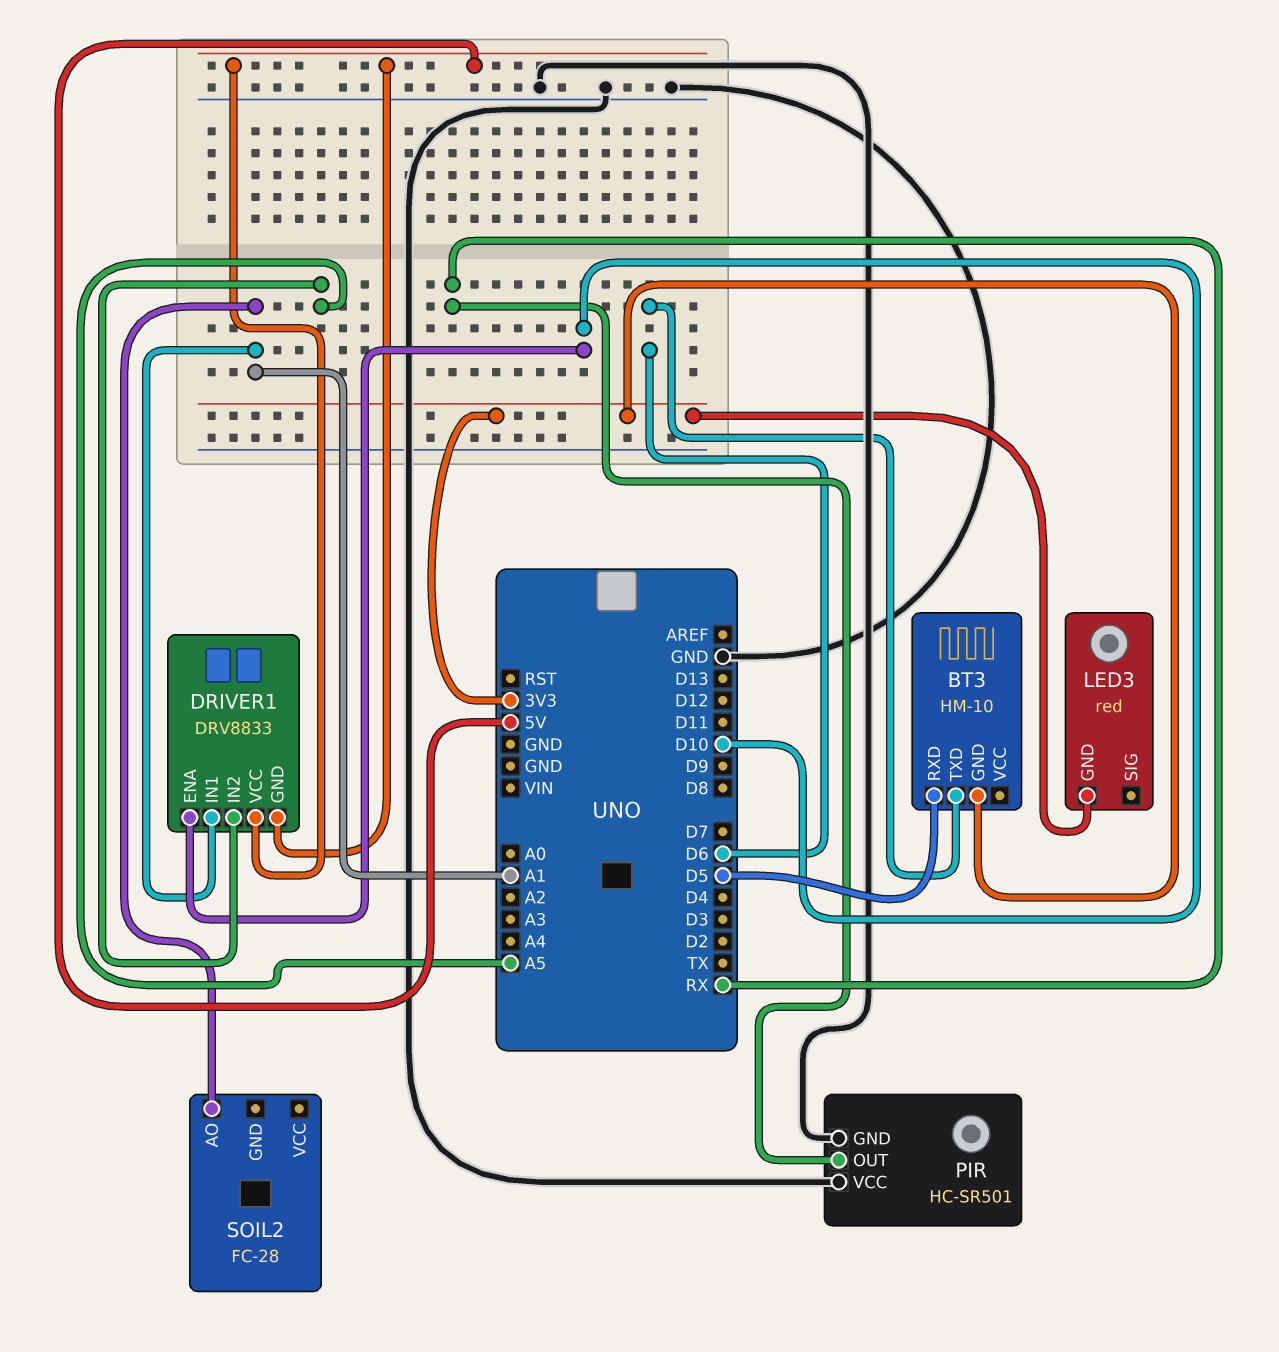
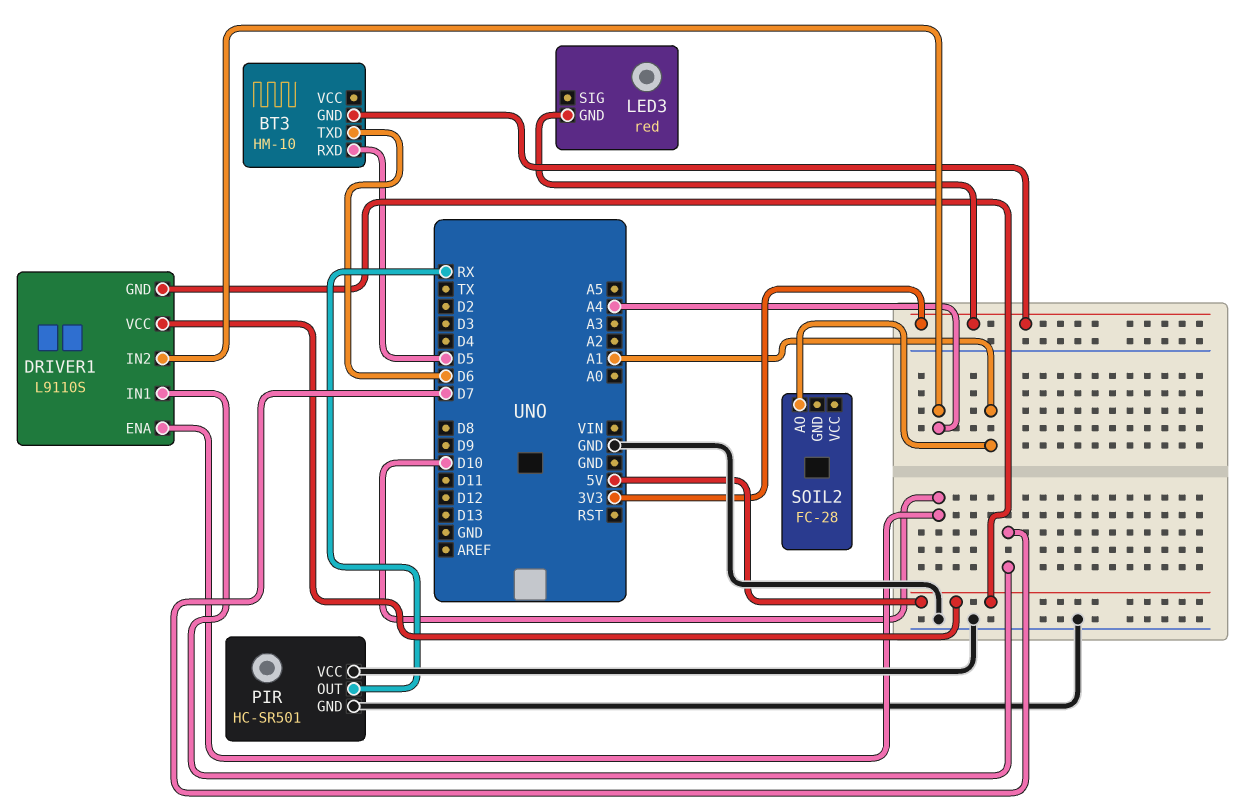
DRIVER1: DRV8833 -> L9110S
DRIVER1 pin IN1: A1 -> D7
DRIVER1 pin IN2: A5 -> A4

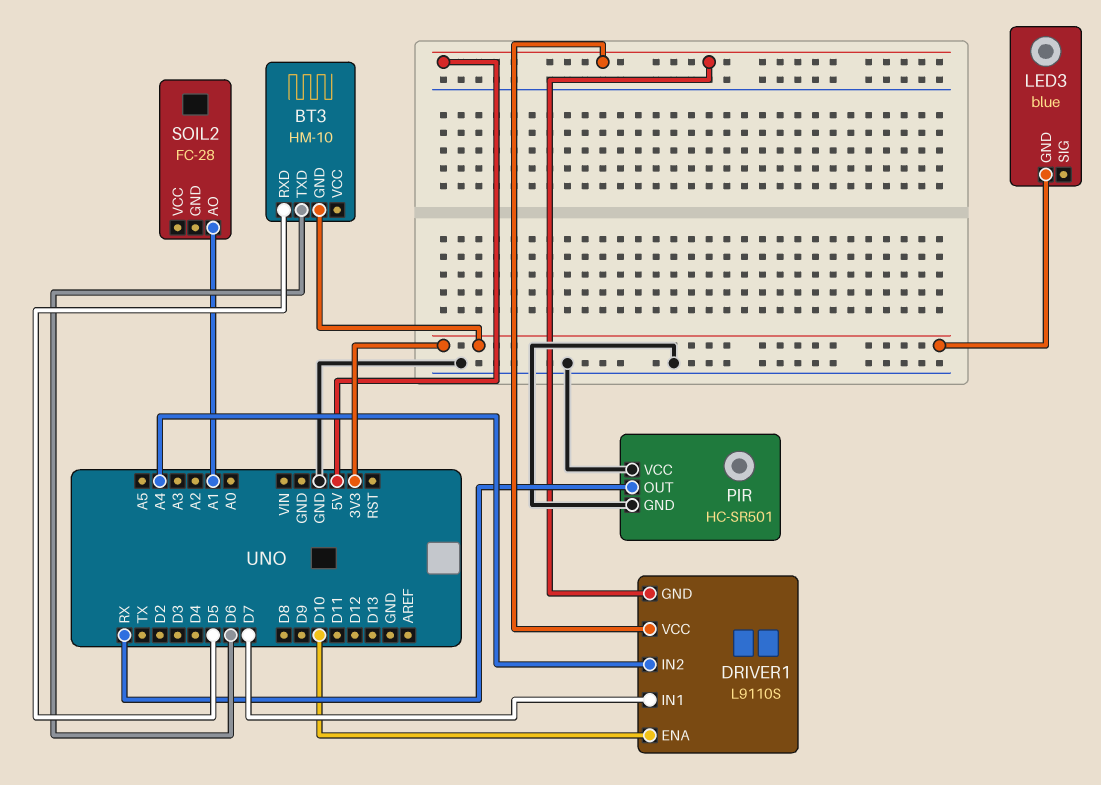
LED3: red -> blue

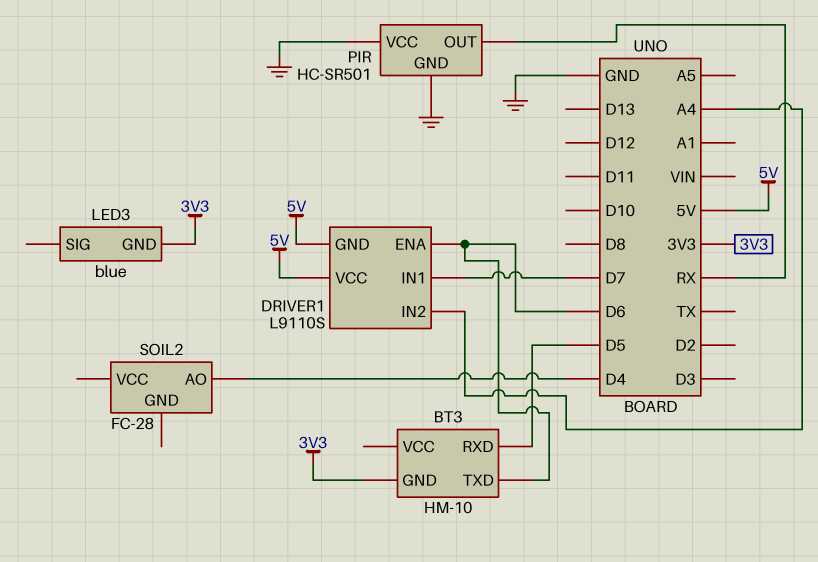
DRIVER1 pin ENA: D10 -> D6
SOIL2 pin AO: A1 -> D4

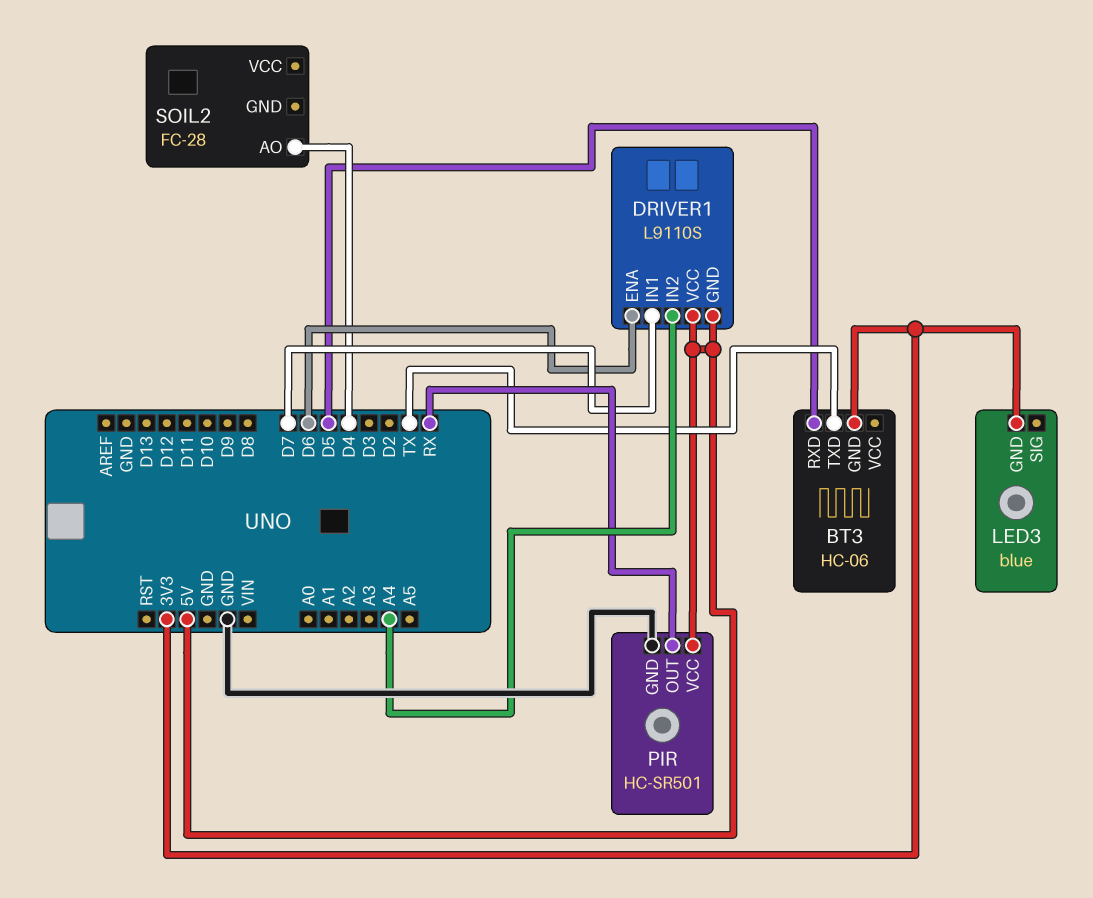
BT3: HM-10 -> HC-06
BT3 pin TXD: D6 -> TX
PIR pin VCC: GND -> 5V

